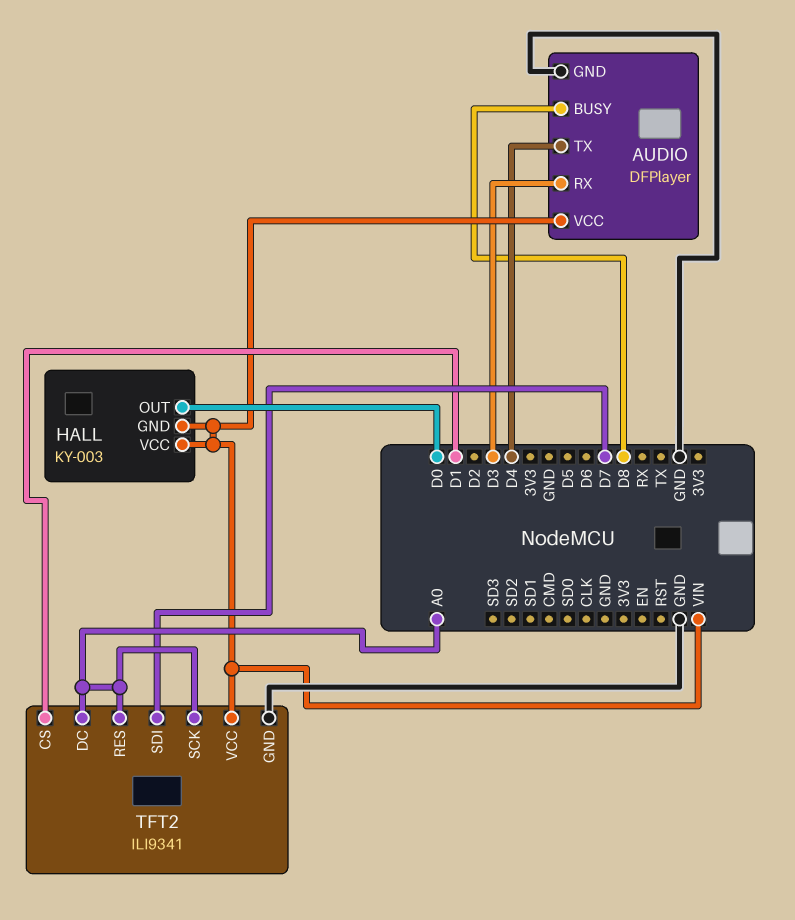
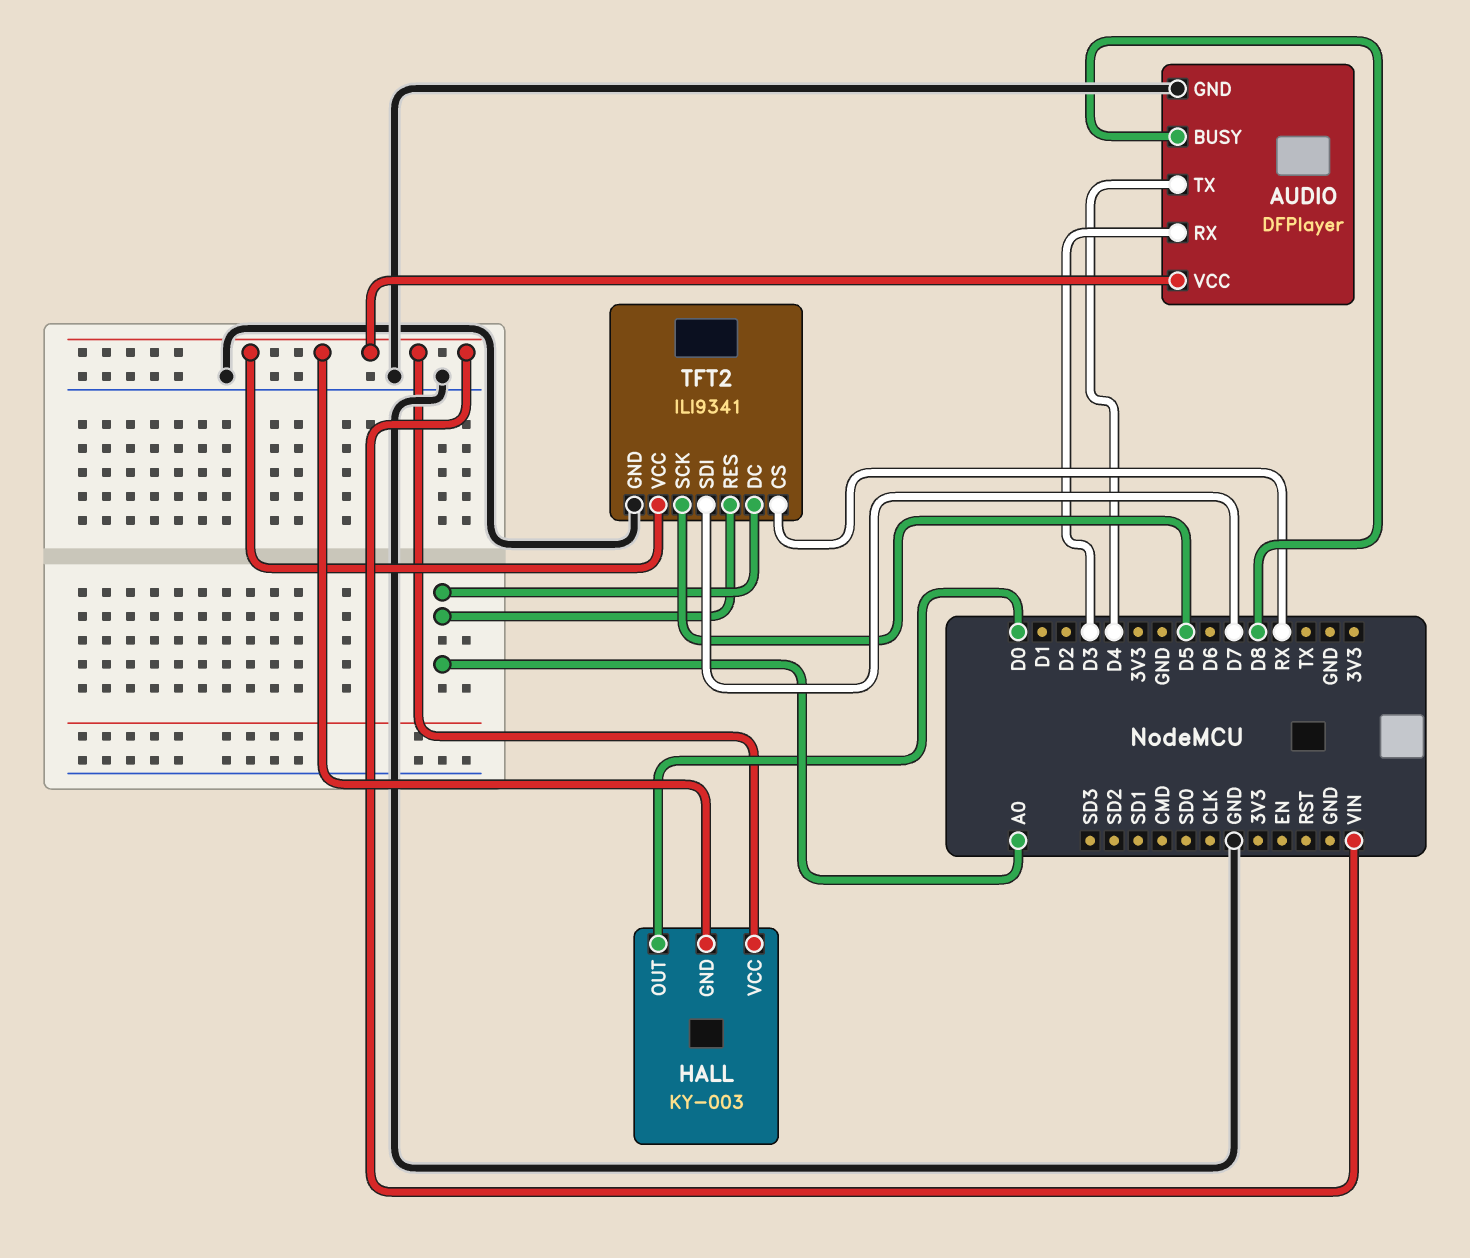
TFT2 pin CS: D1 -> RX
TFT2 pin SCK: A0 -> D5

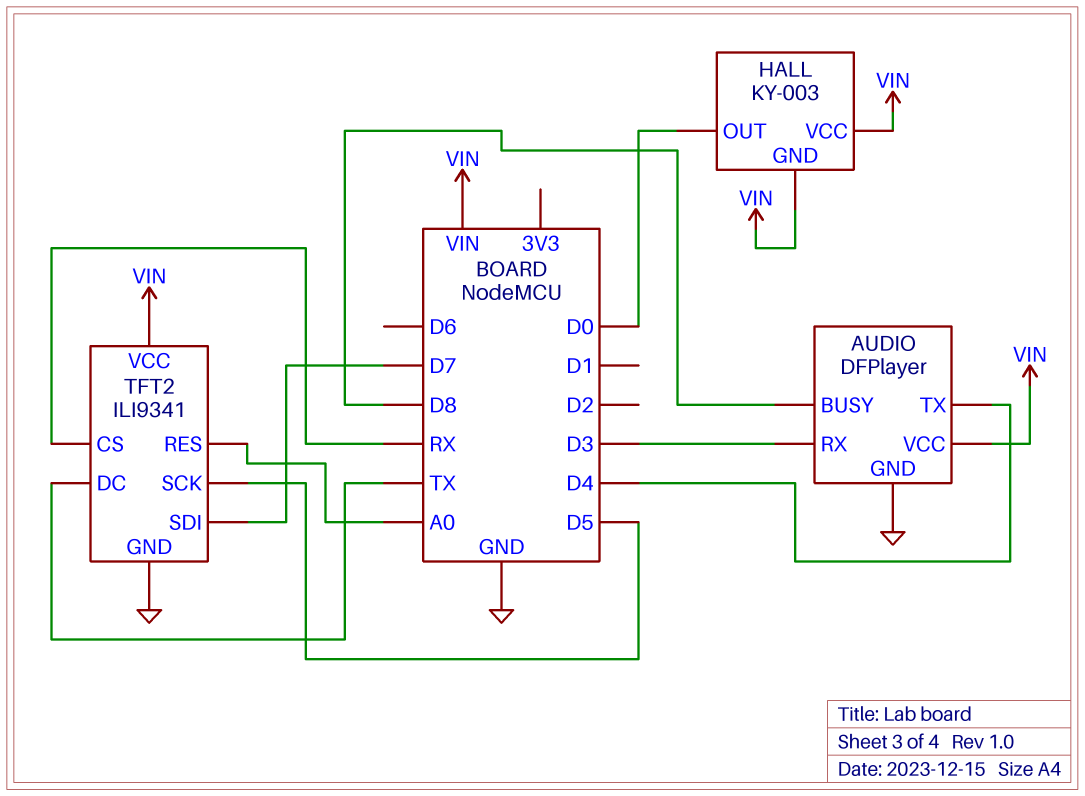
TFT2 pin DC: A0 -> TX

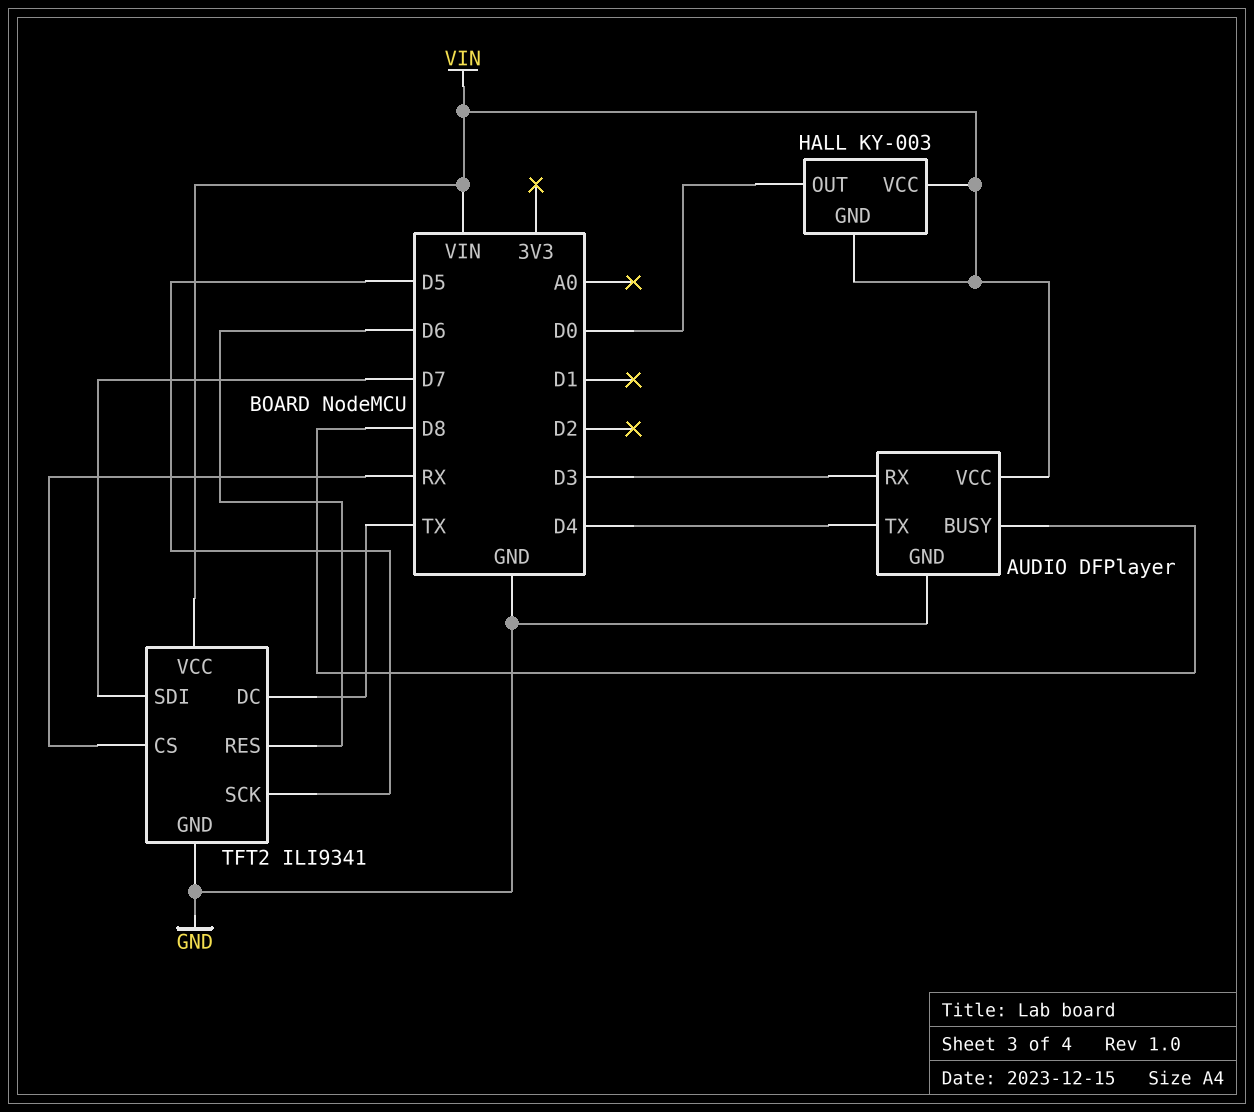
TFT2 pin RES: A0 -> D6

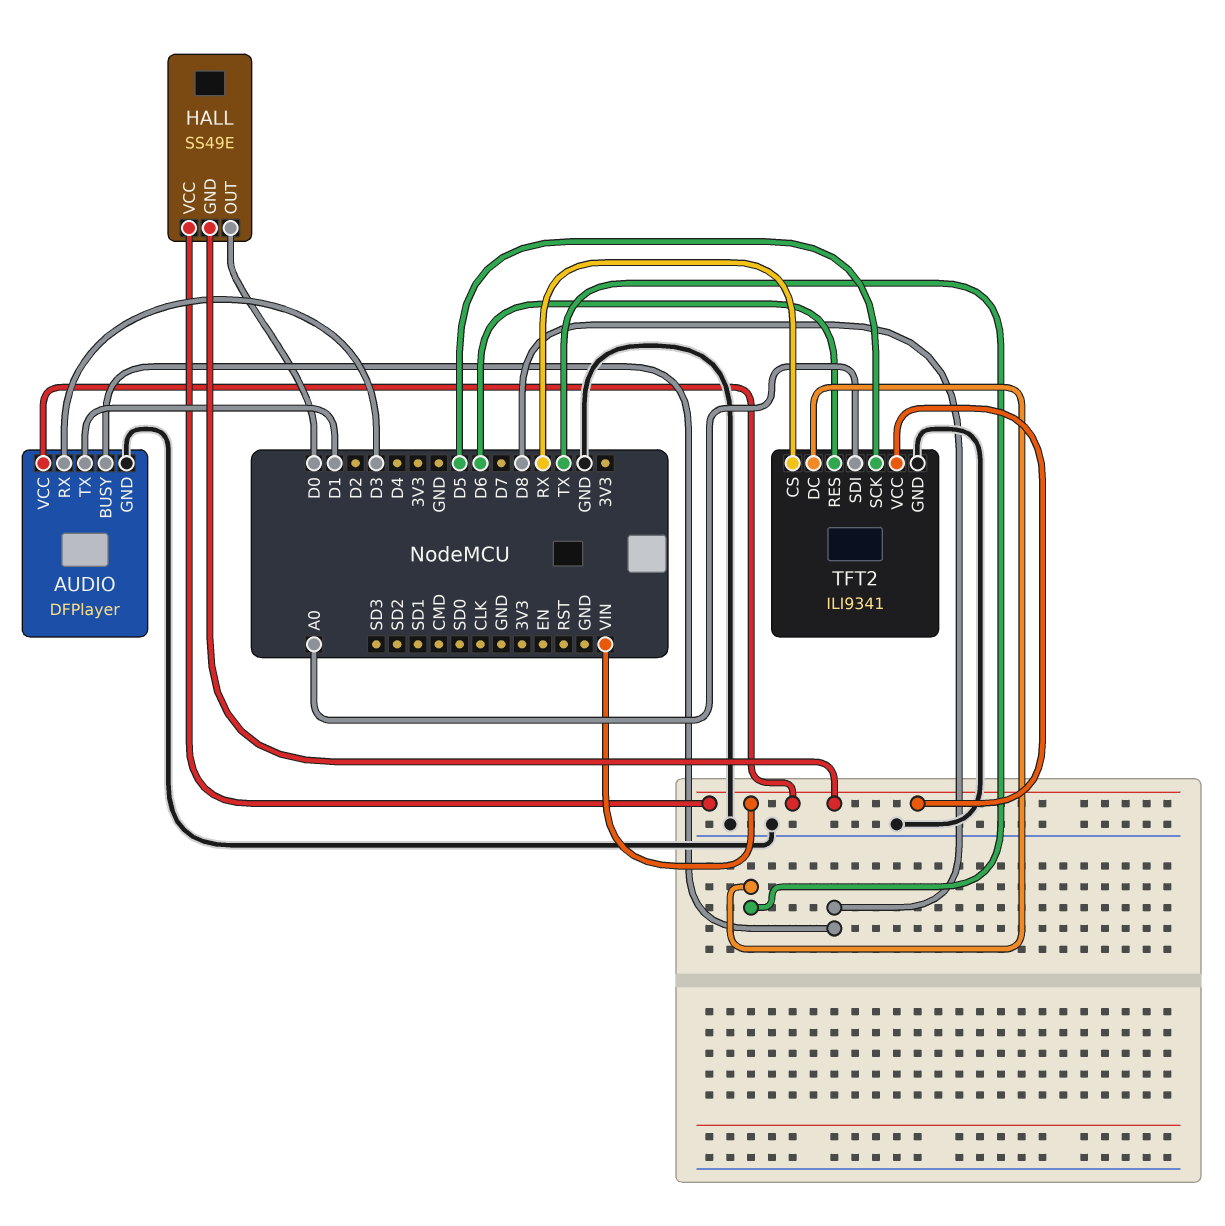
AUDIO pin TX: D4 -> D1
HALL: KY-003 -> SS49E
TFT2 pin SDI: D7 -> A0

